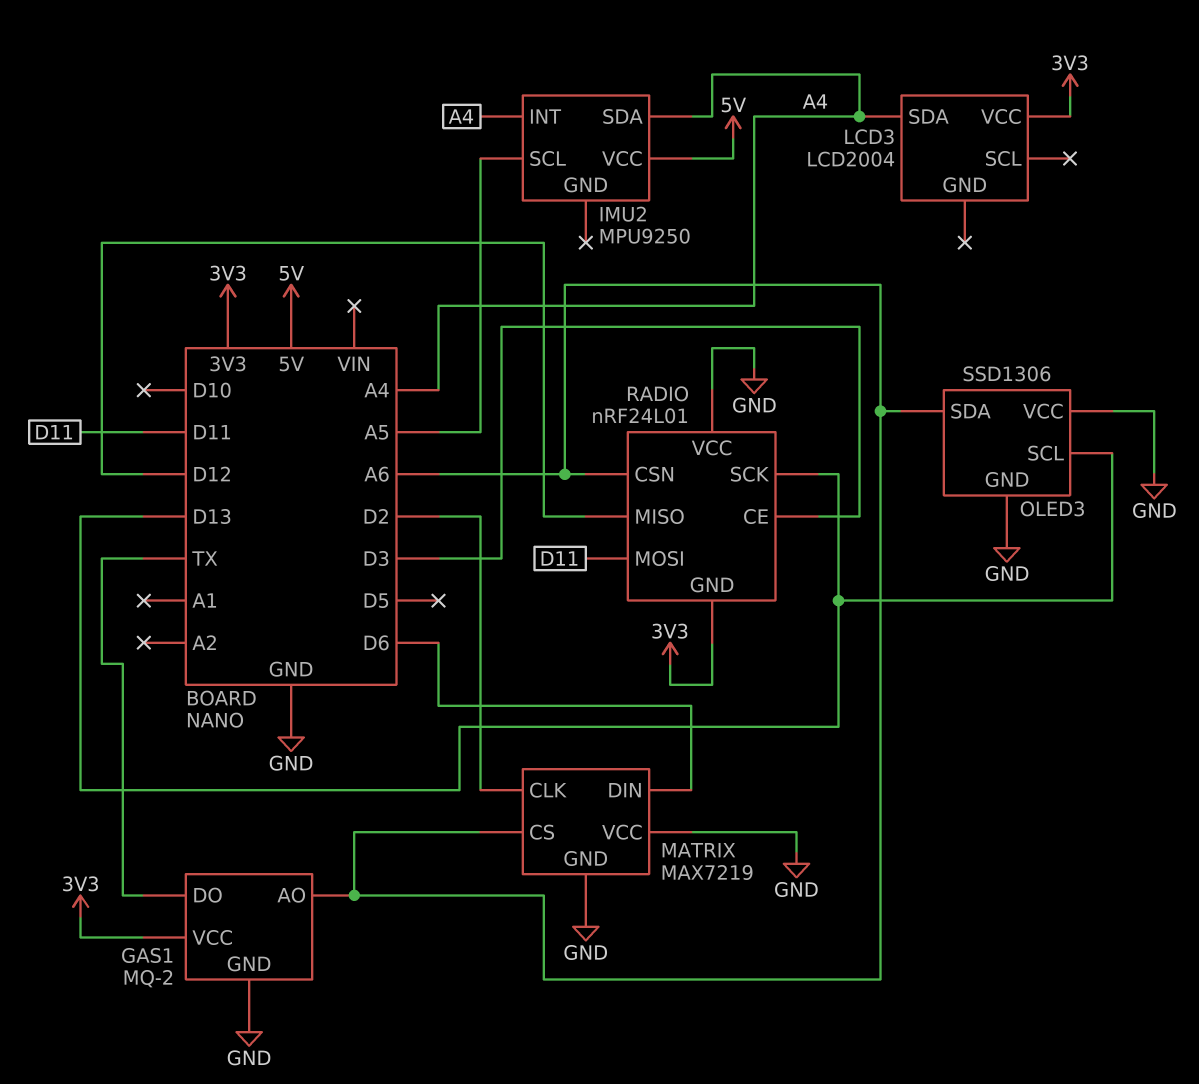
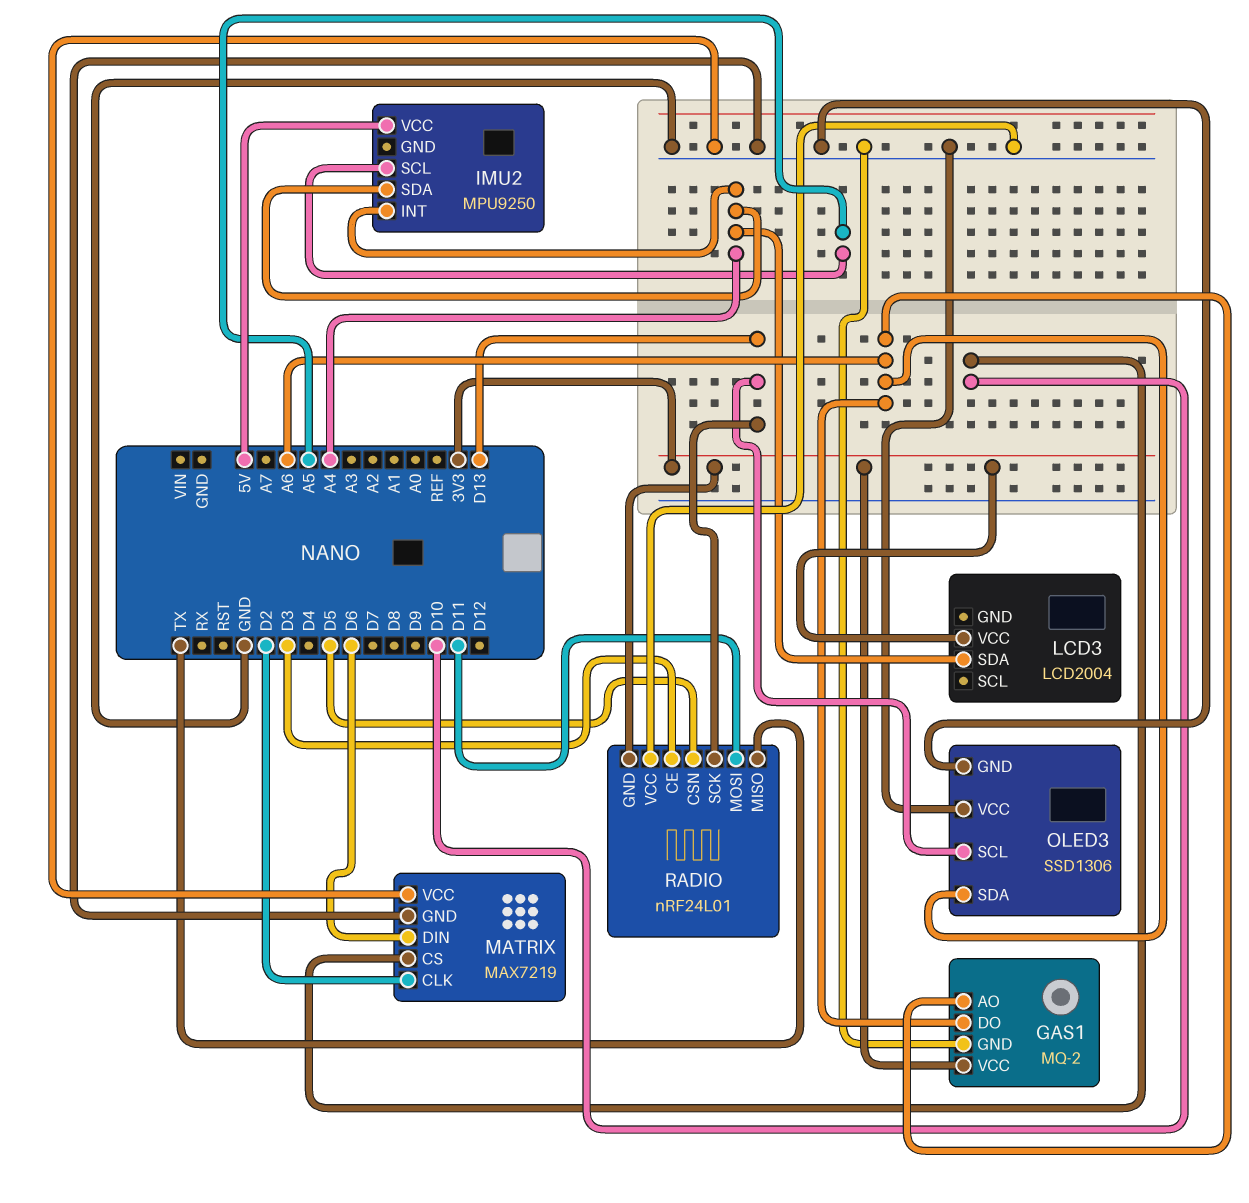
GAS1 pin DO: TX -> A6
MATRIX pin CS: A6 -> D10
RADIO pin CSN: A6 -> D5
RADIO pin MISO: D12 -> TX

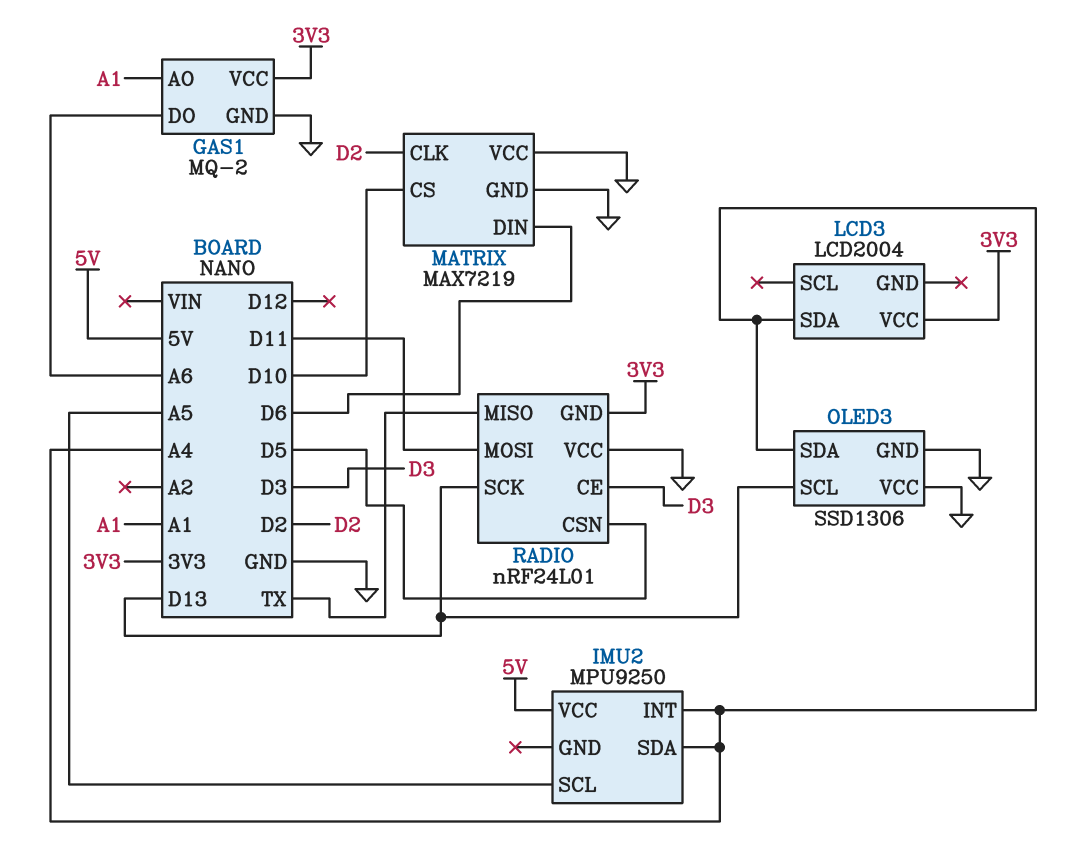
GAS1 pin AO: A6 -> A1
OLED3 pin SDA: A6 -> A4

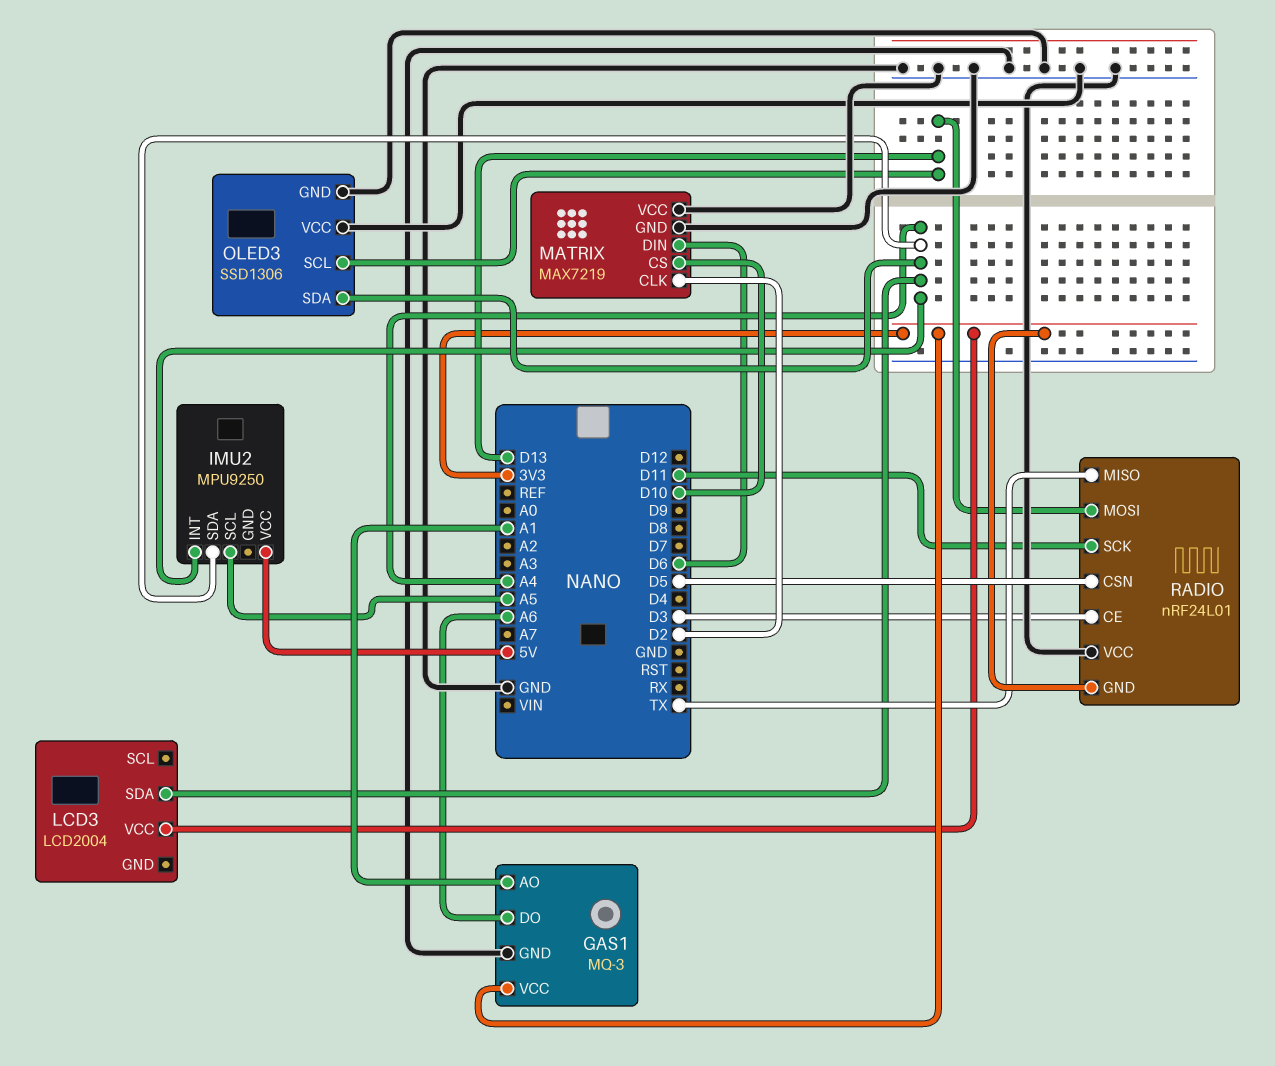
GAS1: MQ-2 -> MQ-3
RADIO pin MOSI: D11 -> D13
RADIO pin SCK: D13 -> D11

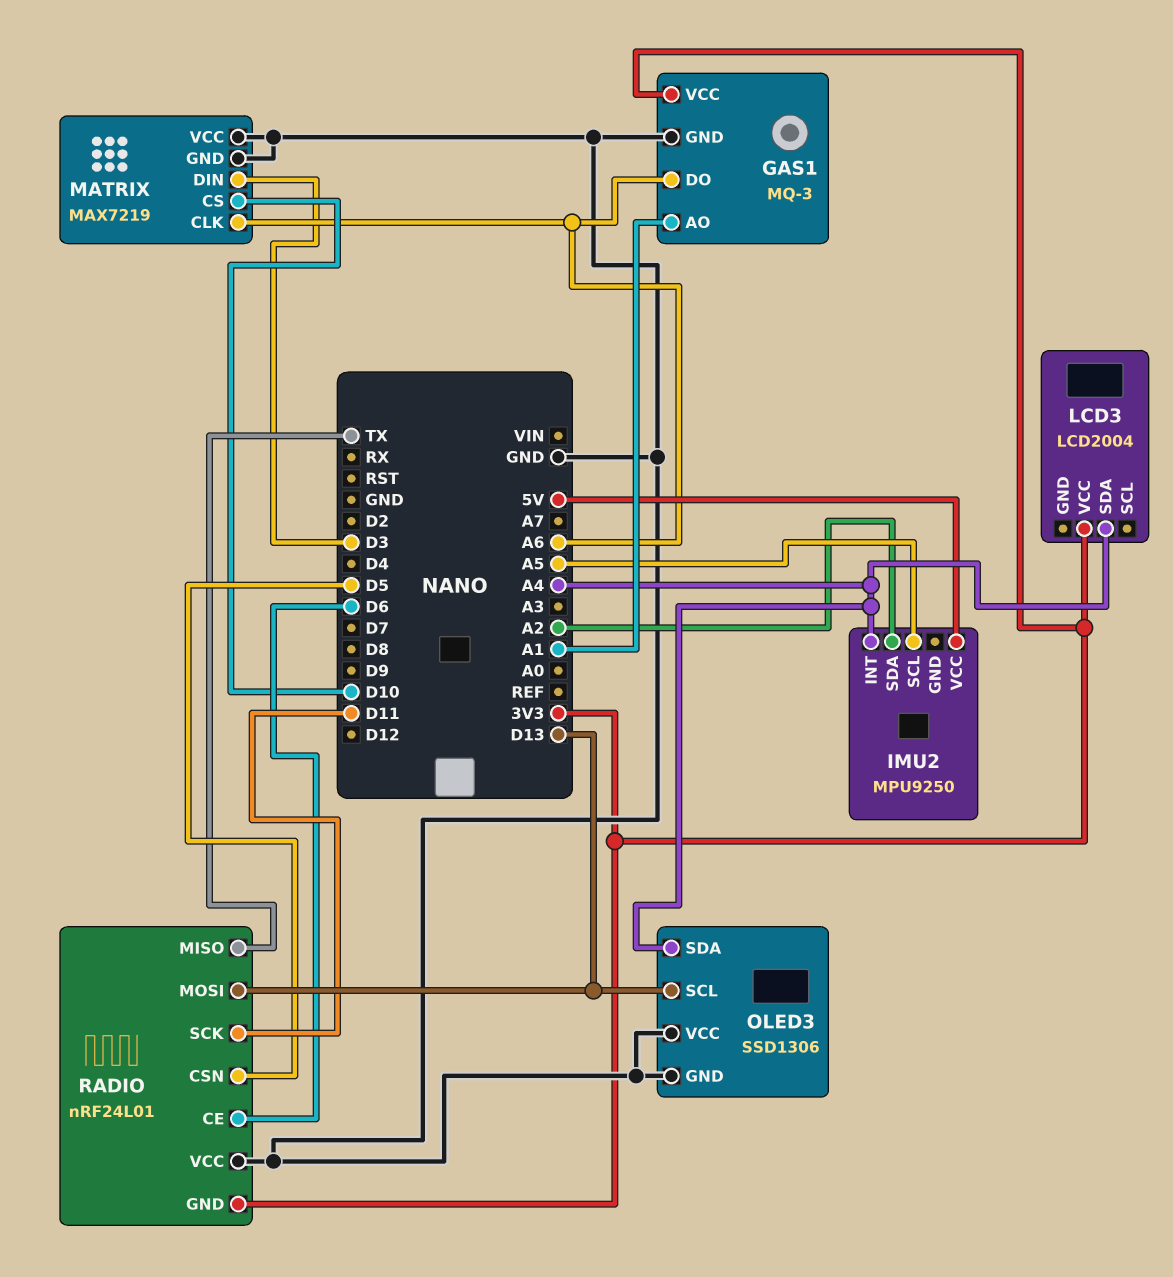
IMU2 pin SDA: A4 -> A2
MATRIX pin CLK: D2 -> A6
MATRIX pin DIN: D6 -> D3
RADIO pin CE: D3 -> D6

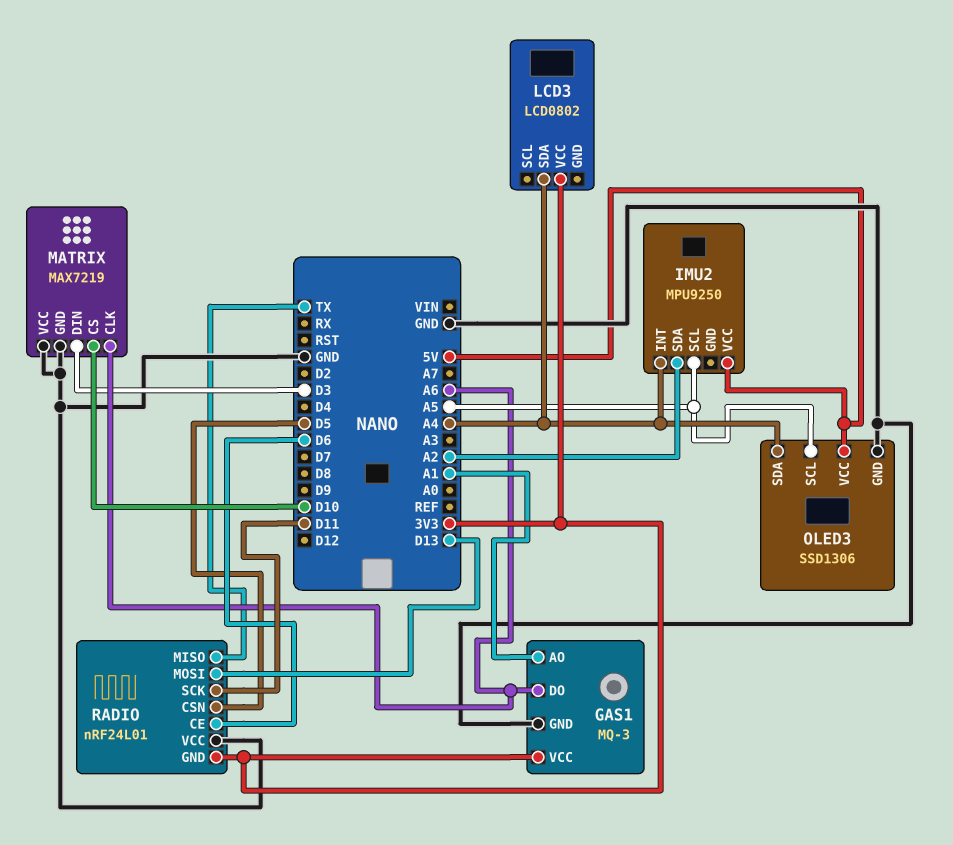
LCD3: LCD2004 -> LCD0802
OLED3 pin SCL: D13 -> A5
OLED3 pin VCC: GND -> 5V

